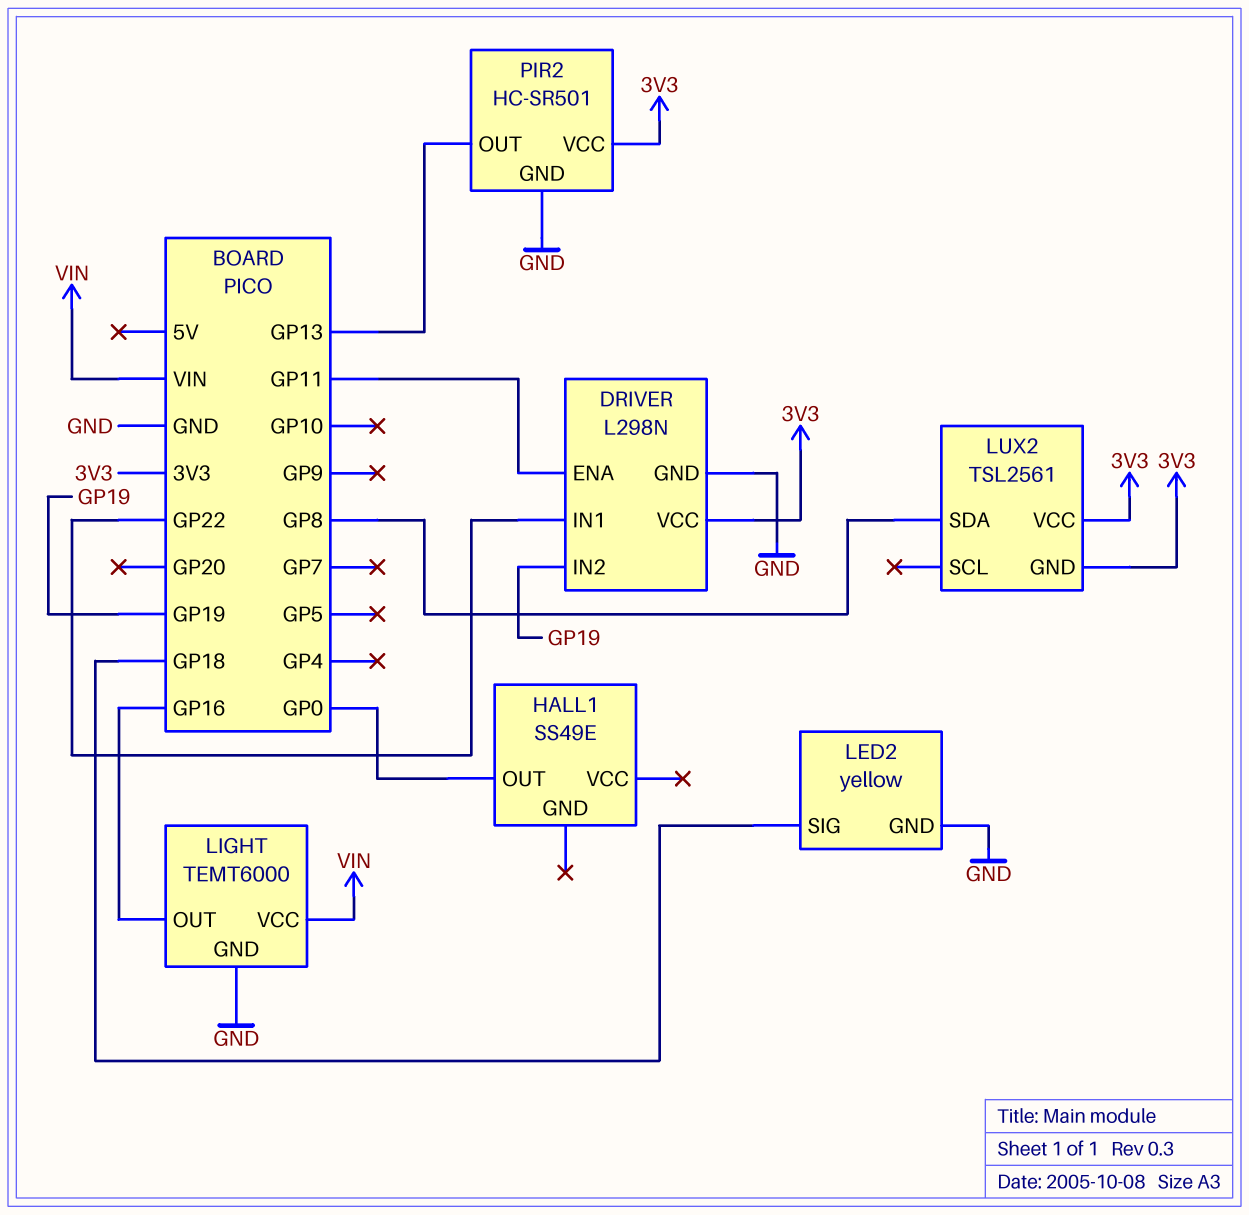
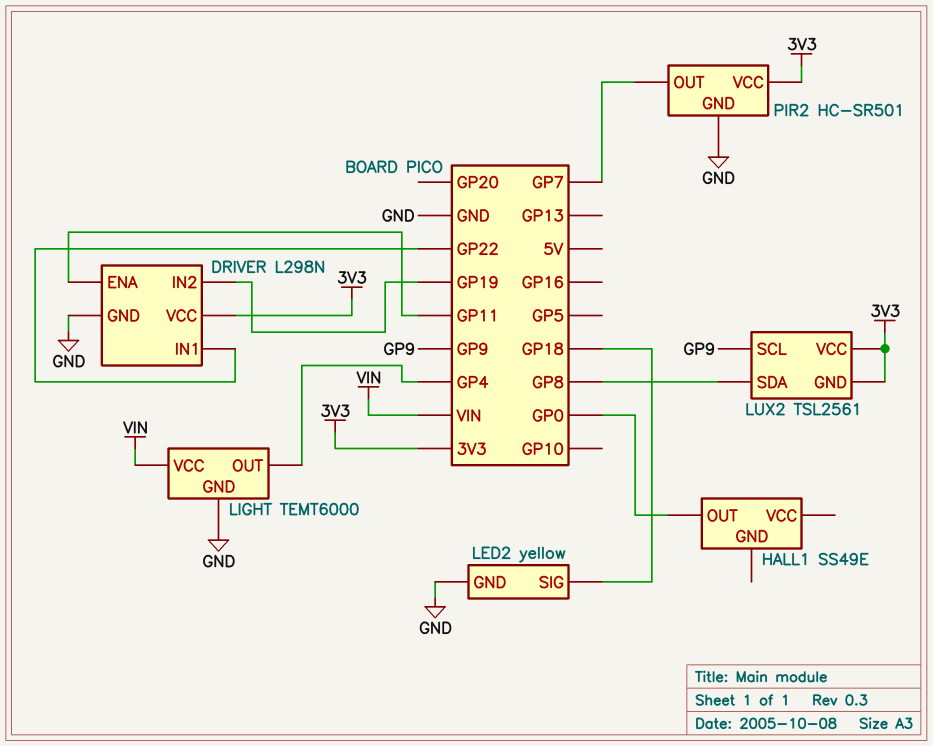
LIGHT pin OUT: GP16 -> GP4
LUX2 pin SCL: none -> GP9
PIR2 pin OUT: GP13 -> GP7

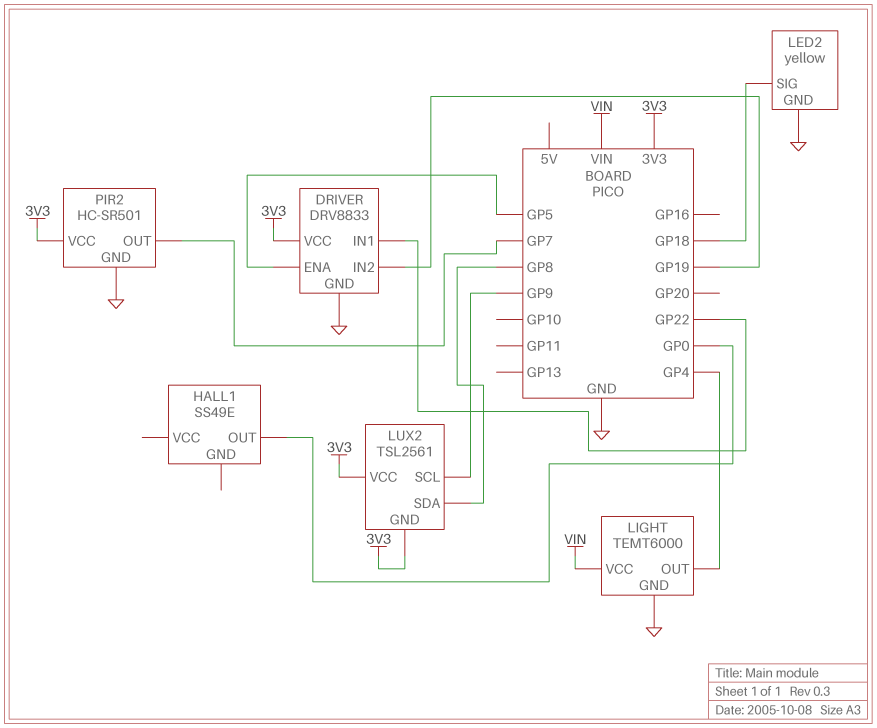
DRIVER: L298N -> DRV8833
DRIVER pin ENA: GP11 -> GP5

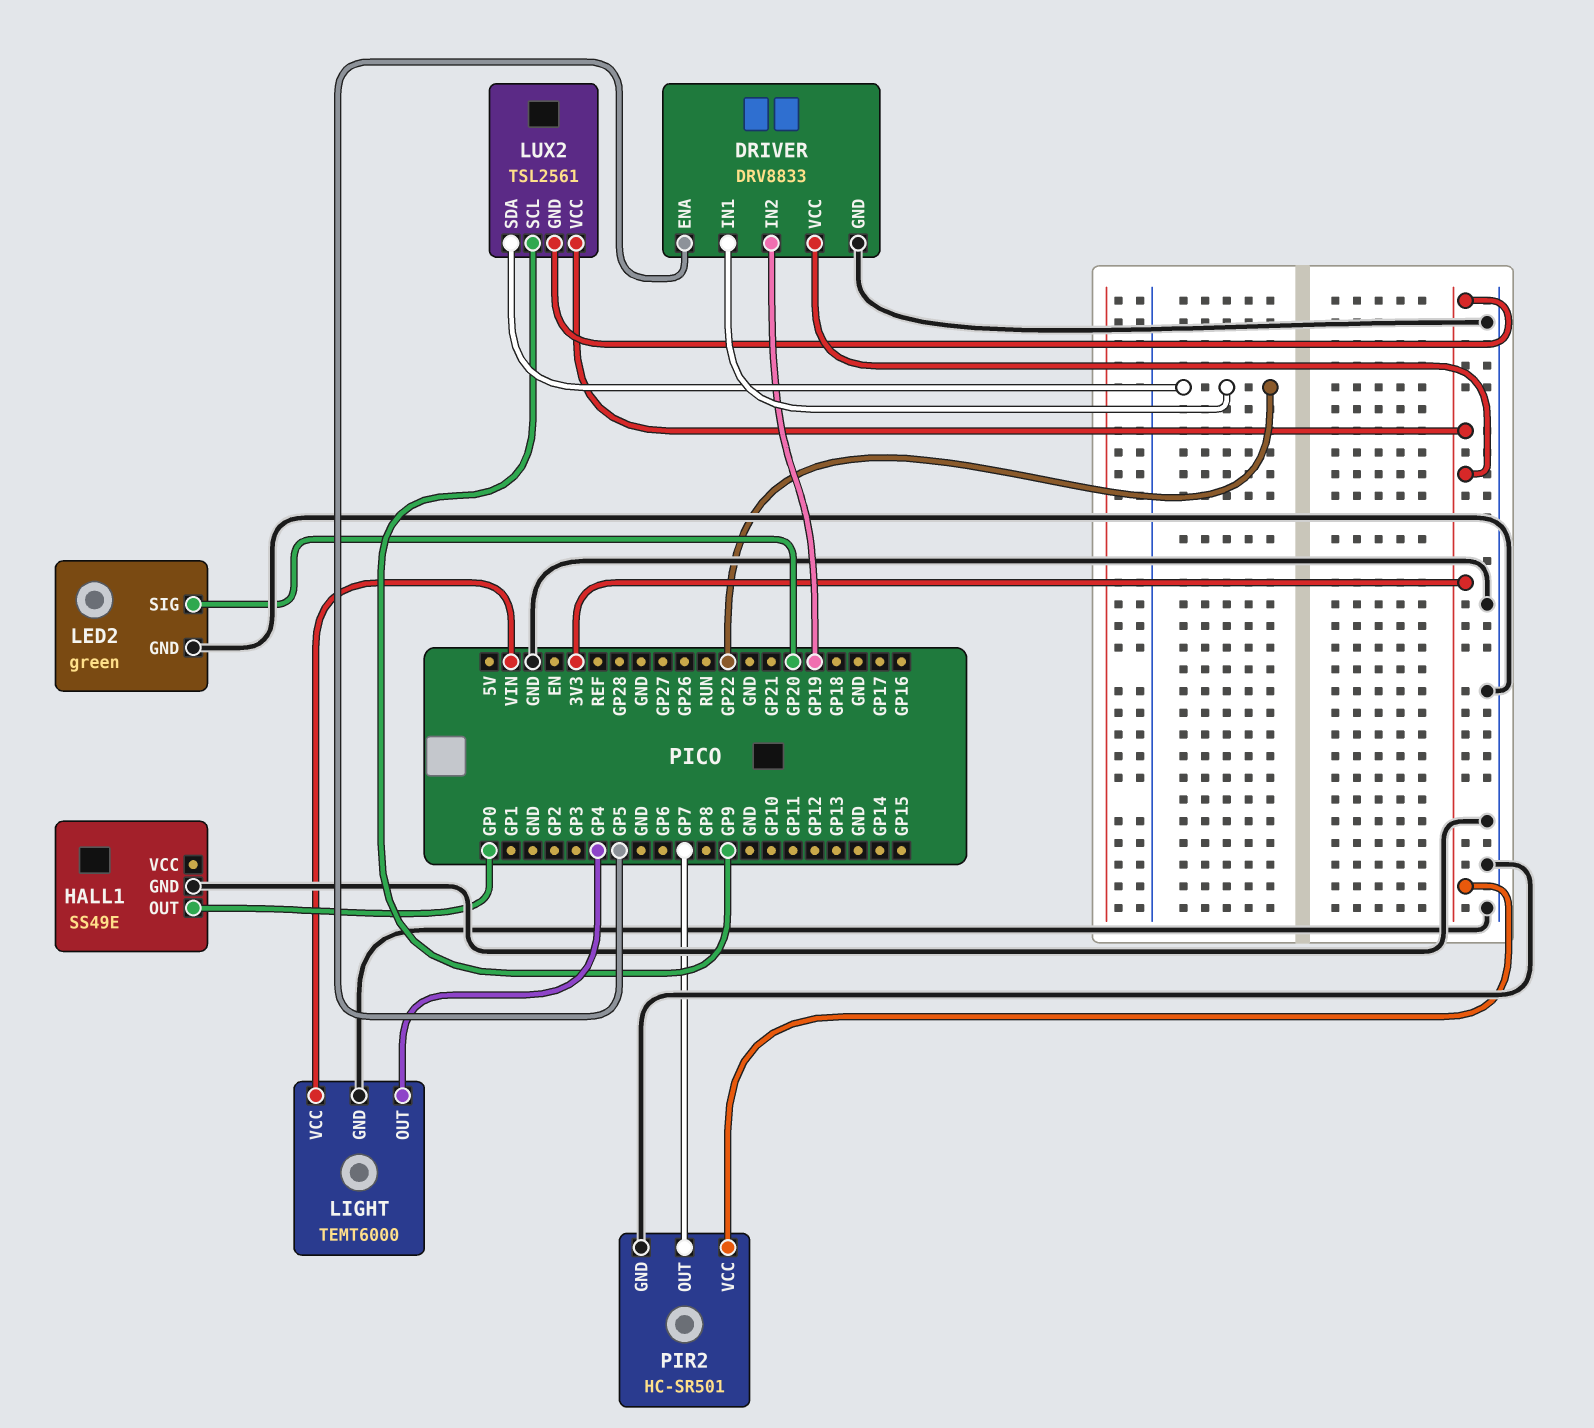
HALL1 pin GND: none -> GND
LED2: yellow -> green
LED2 pin SIG: GP18 -> GP20
LUX2 pin SDA: GP8 -> GP22

